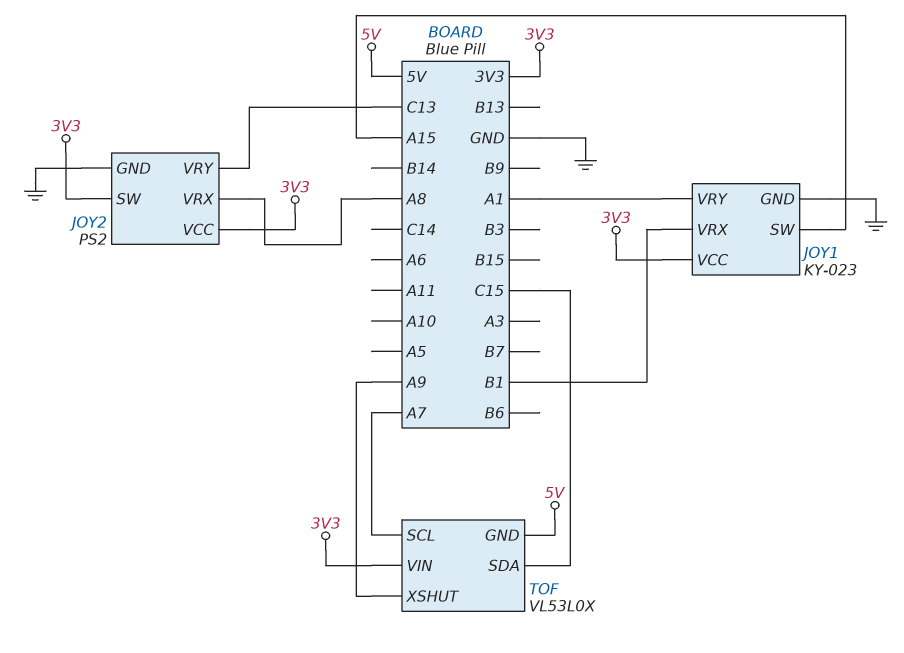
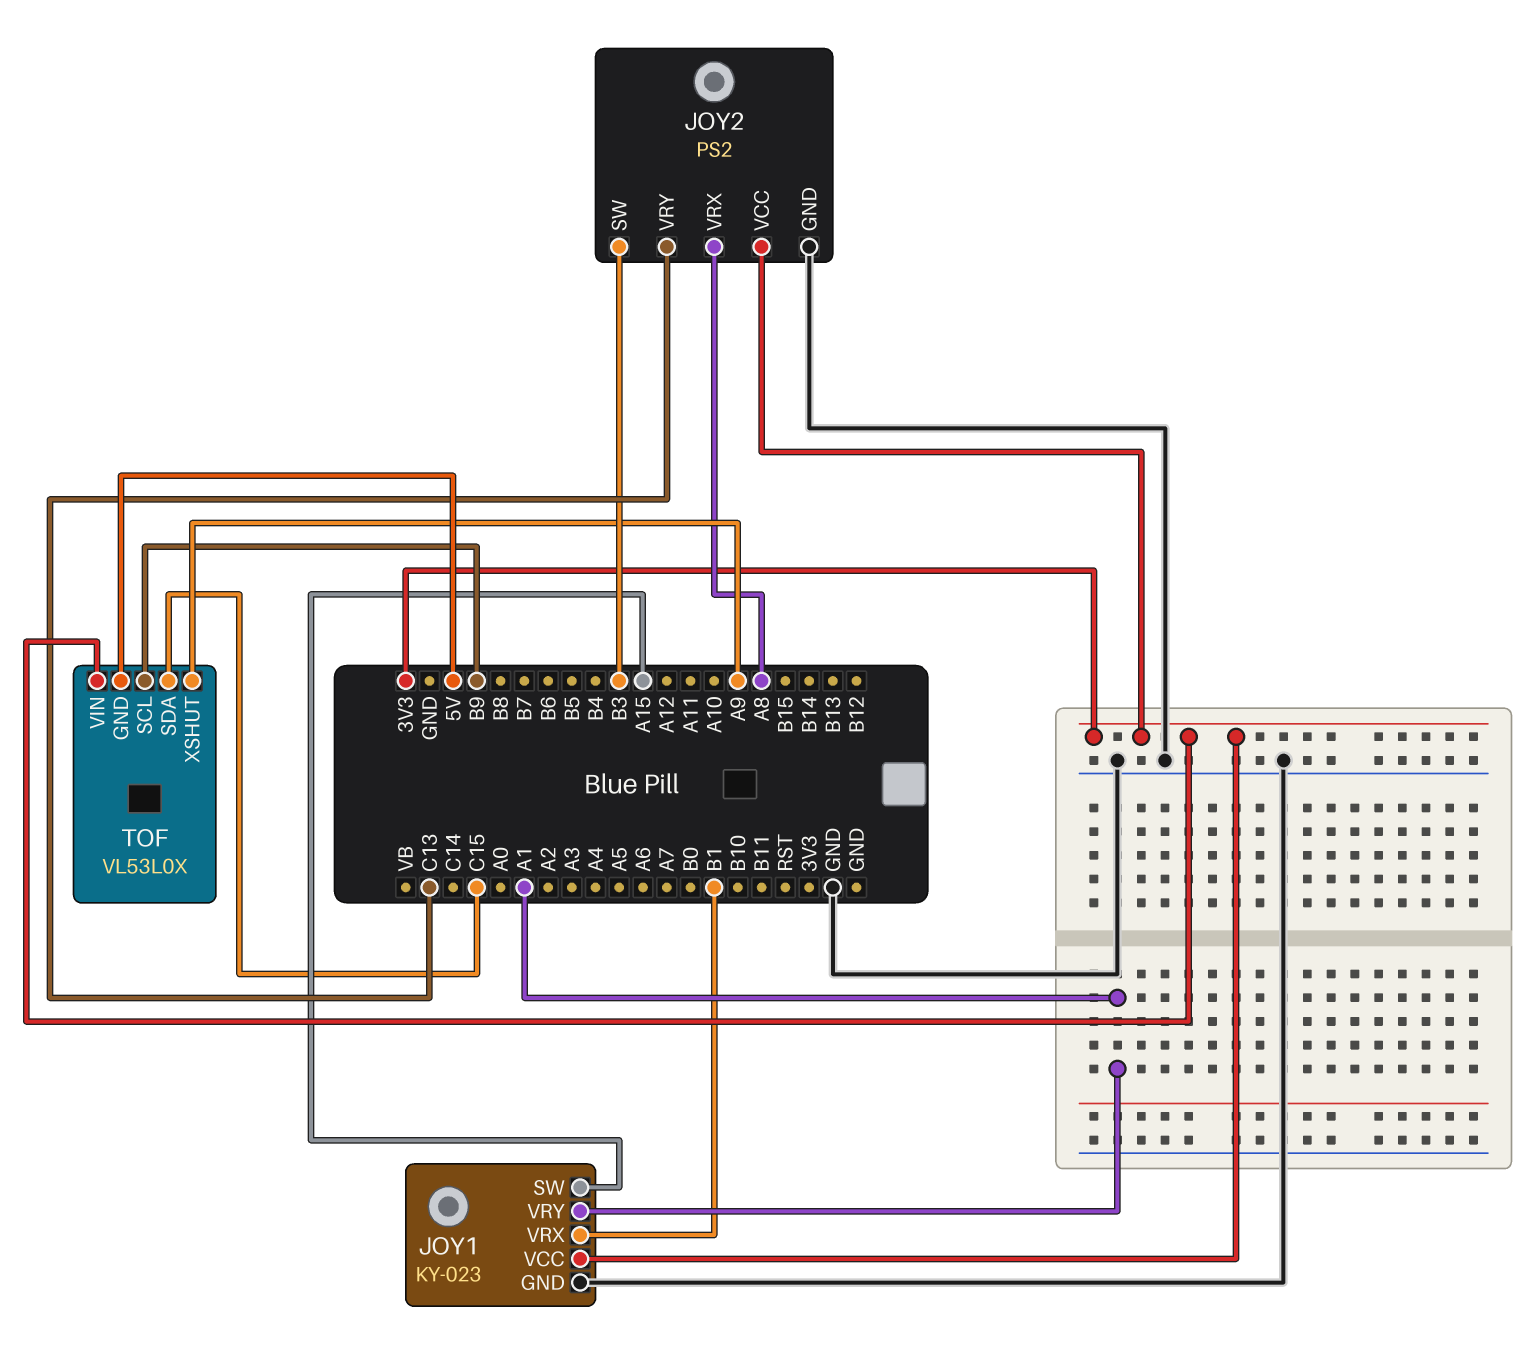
JOY2 pin SW: 3V3 -> B3
TOF pin SCL: A7 -> B9

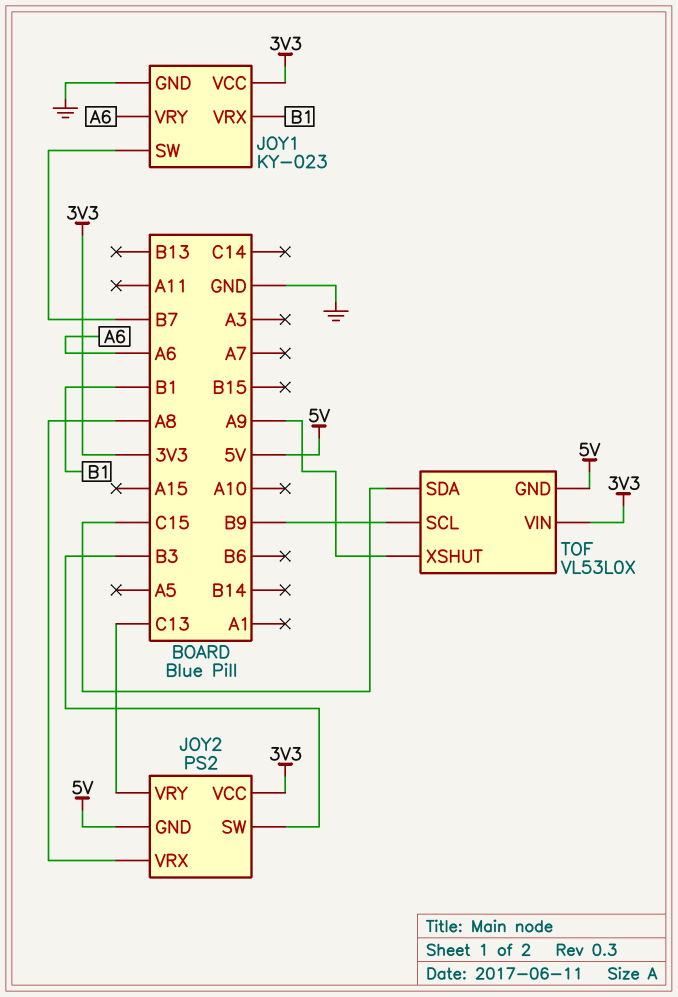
JOY1 pin SW: A15 -> B7
JOY1 pin VRY: A1 -> A6
JOY2 pin GND: GND -> 5V

